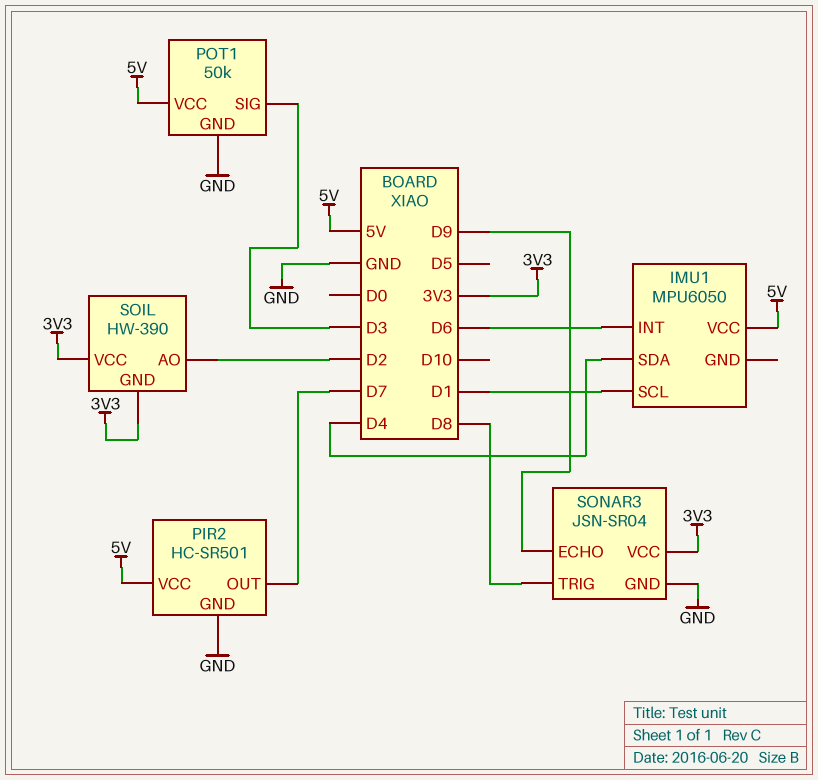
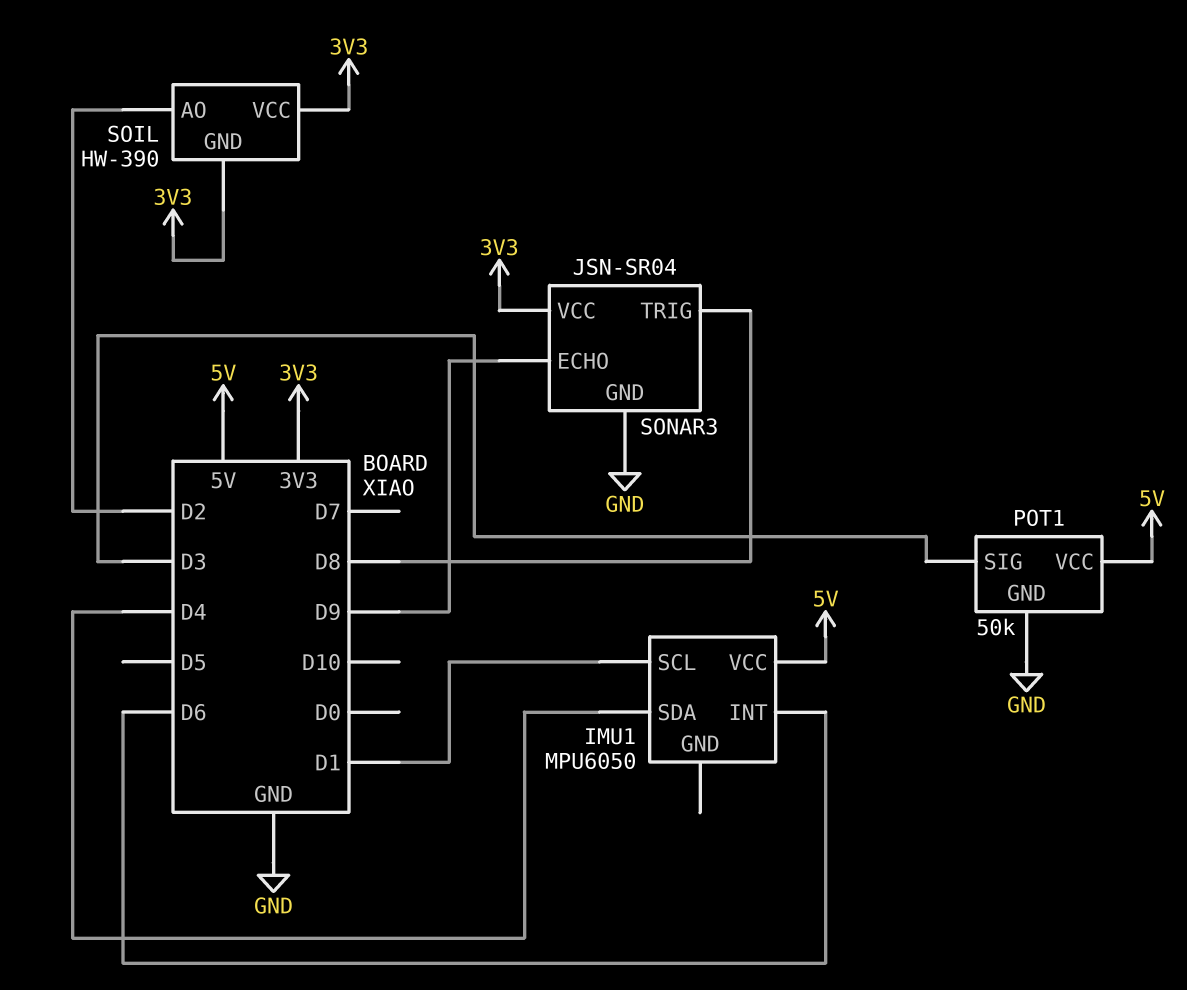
PIR2: HC-SR501 -> none
PIR2 pin GND: GND -> none
PIR2 pin OUT: D7 -> none
PIR2 pin VCC: 5V -> none

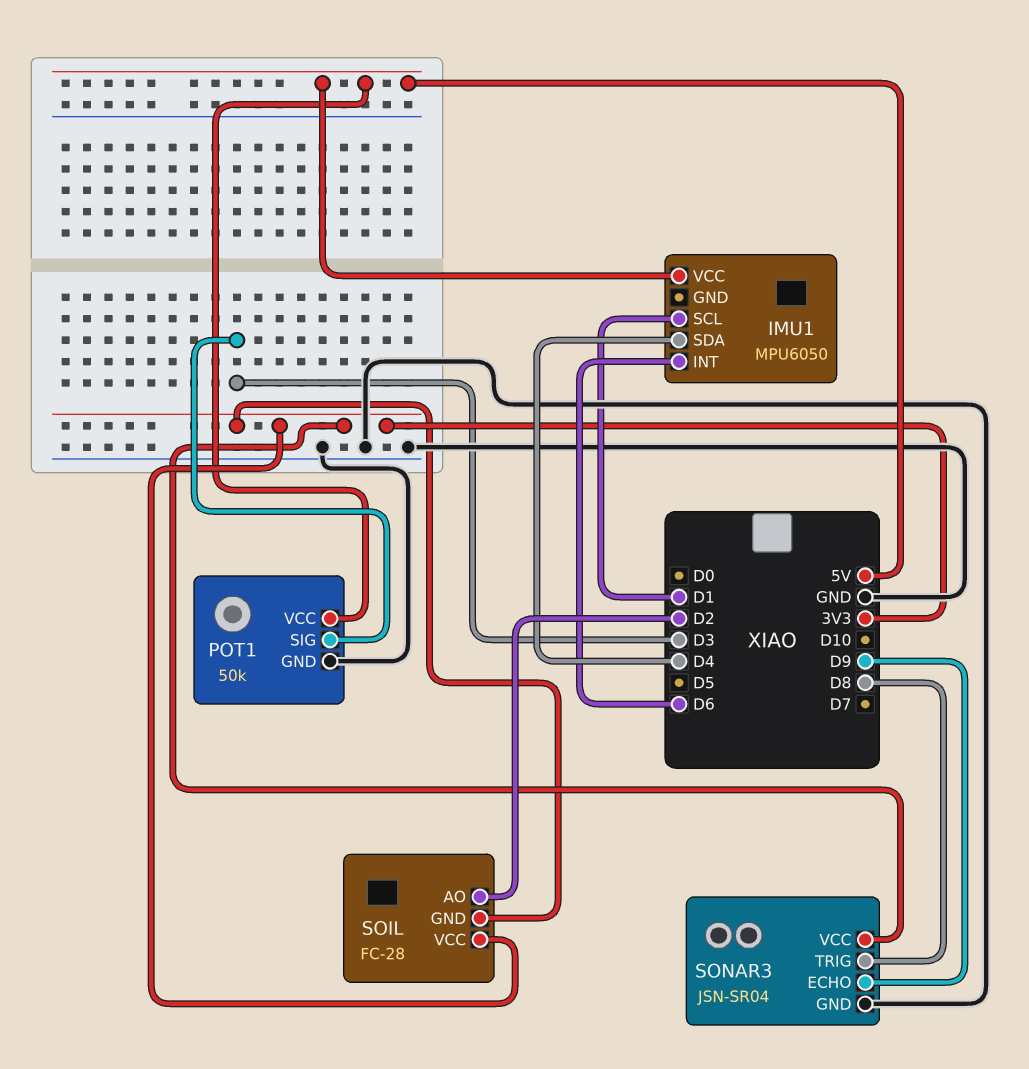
SOIL: HW-390 -> FC-28

